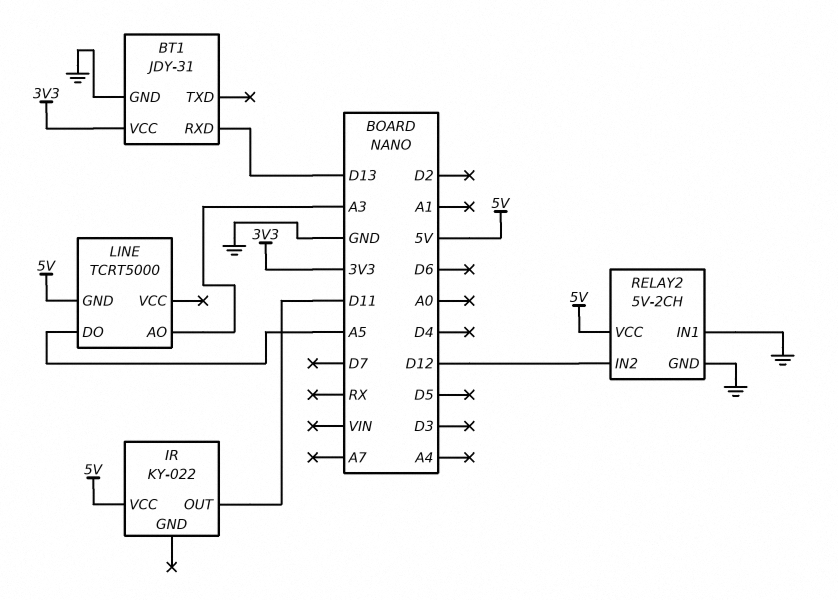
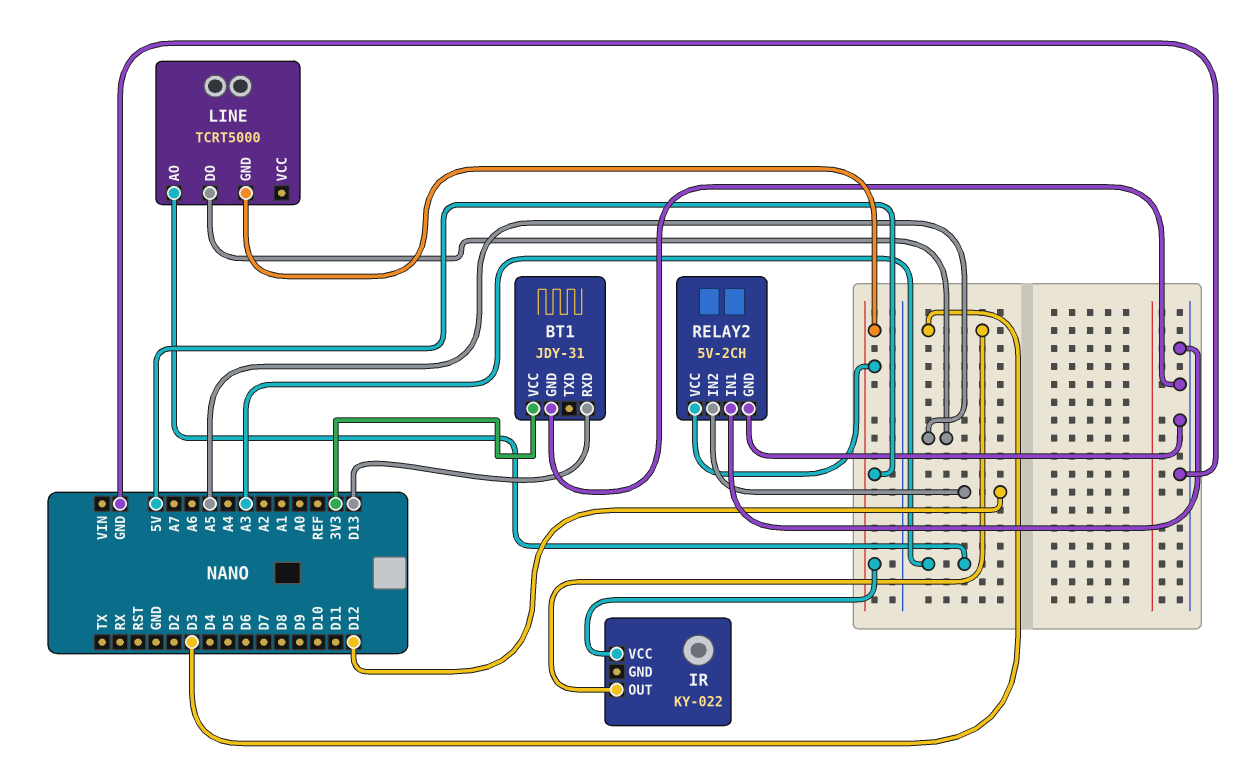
IR pin OUT: D11 -> D3

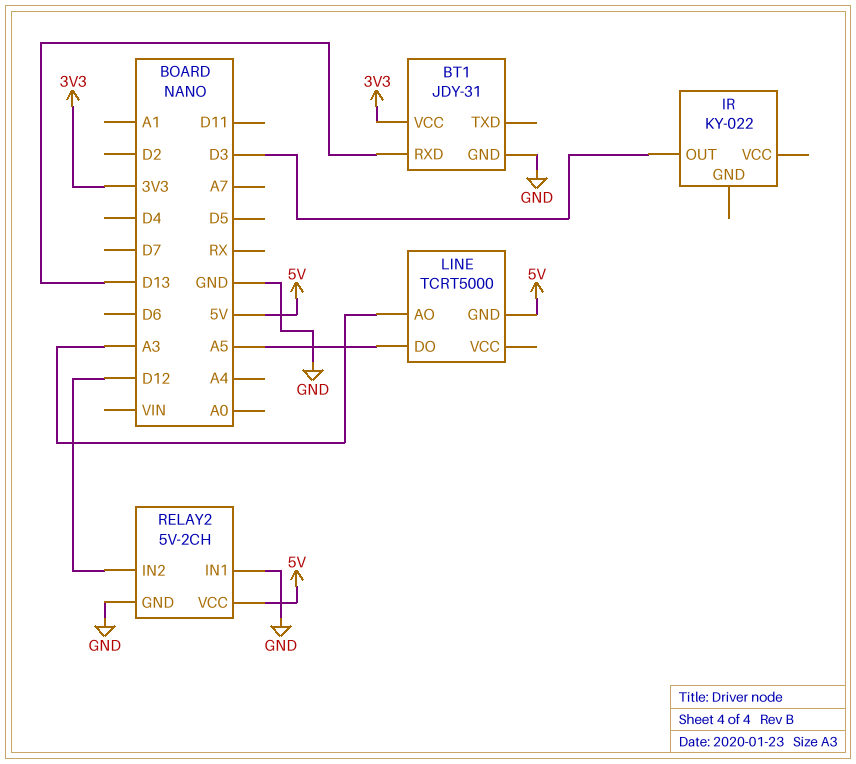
IR pin VCC: 5V -> none

